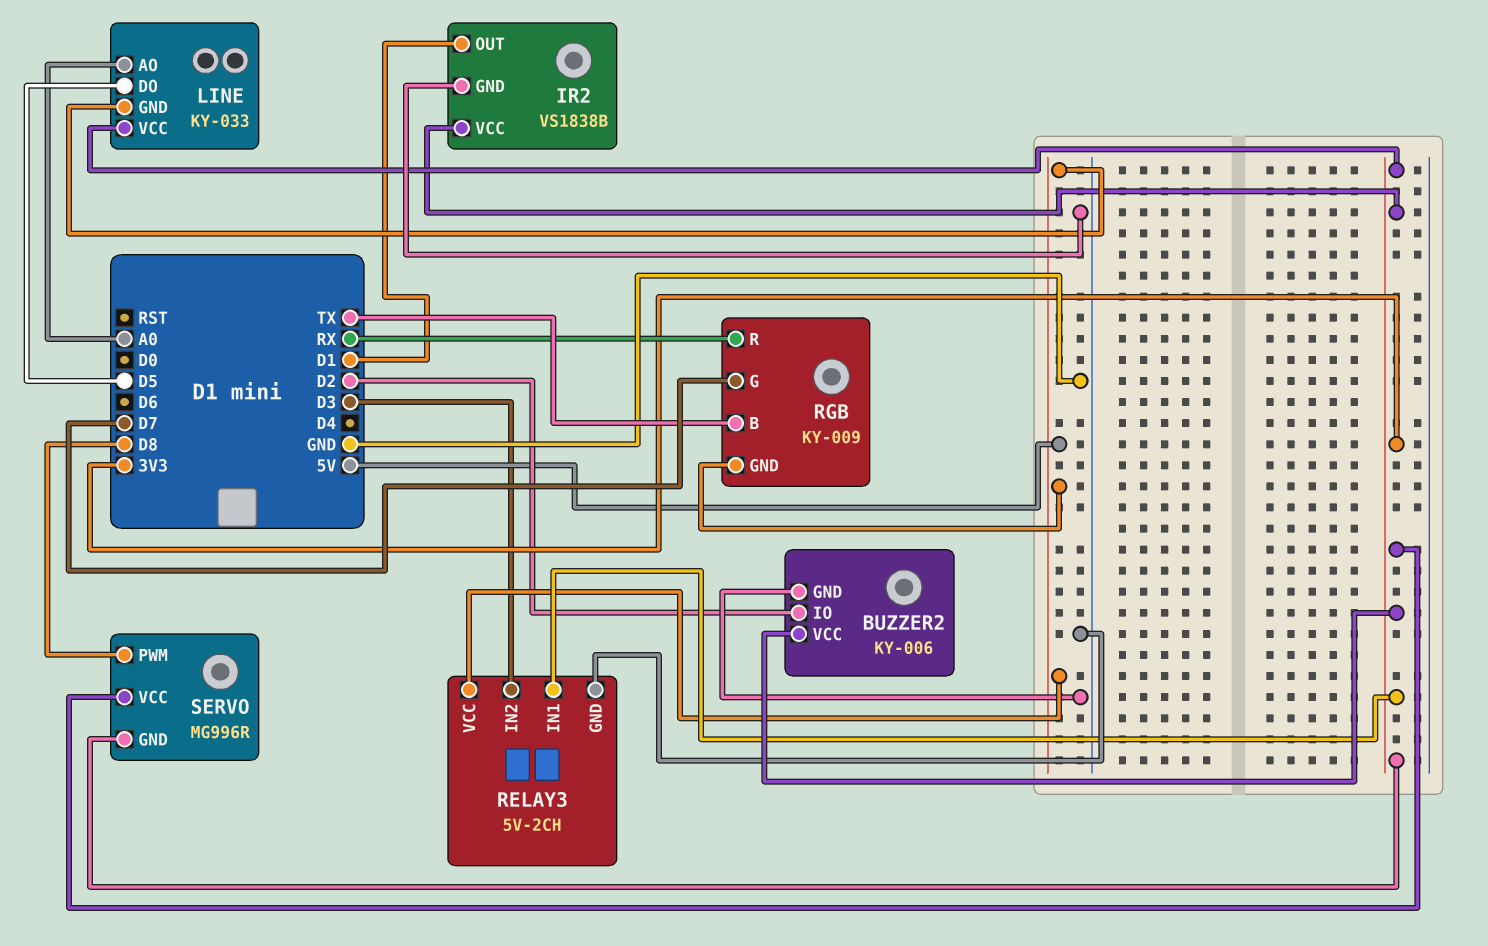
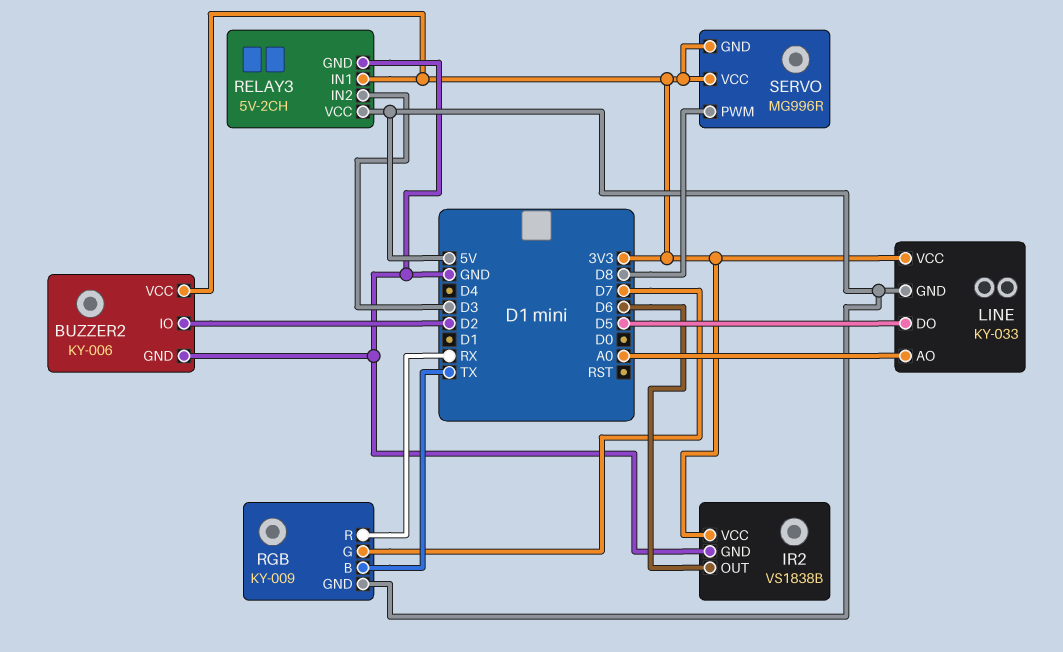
IR2 pin OUT: D1 -> D6

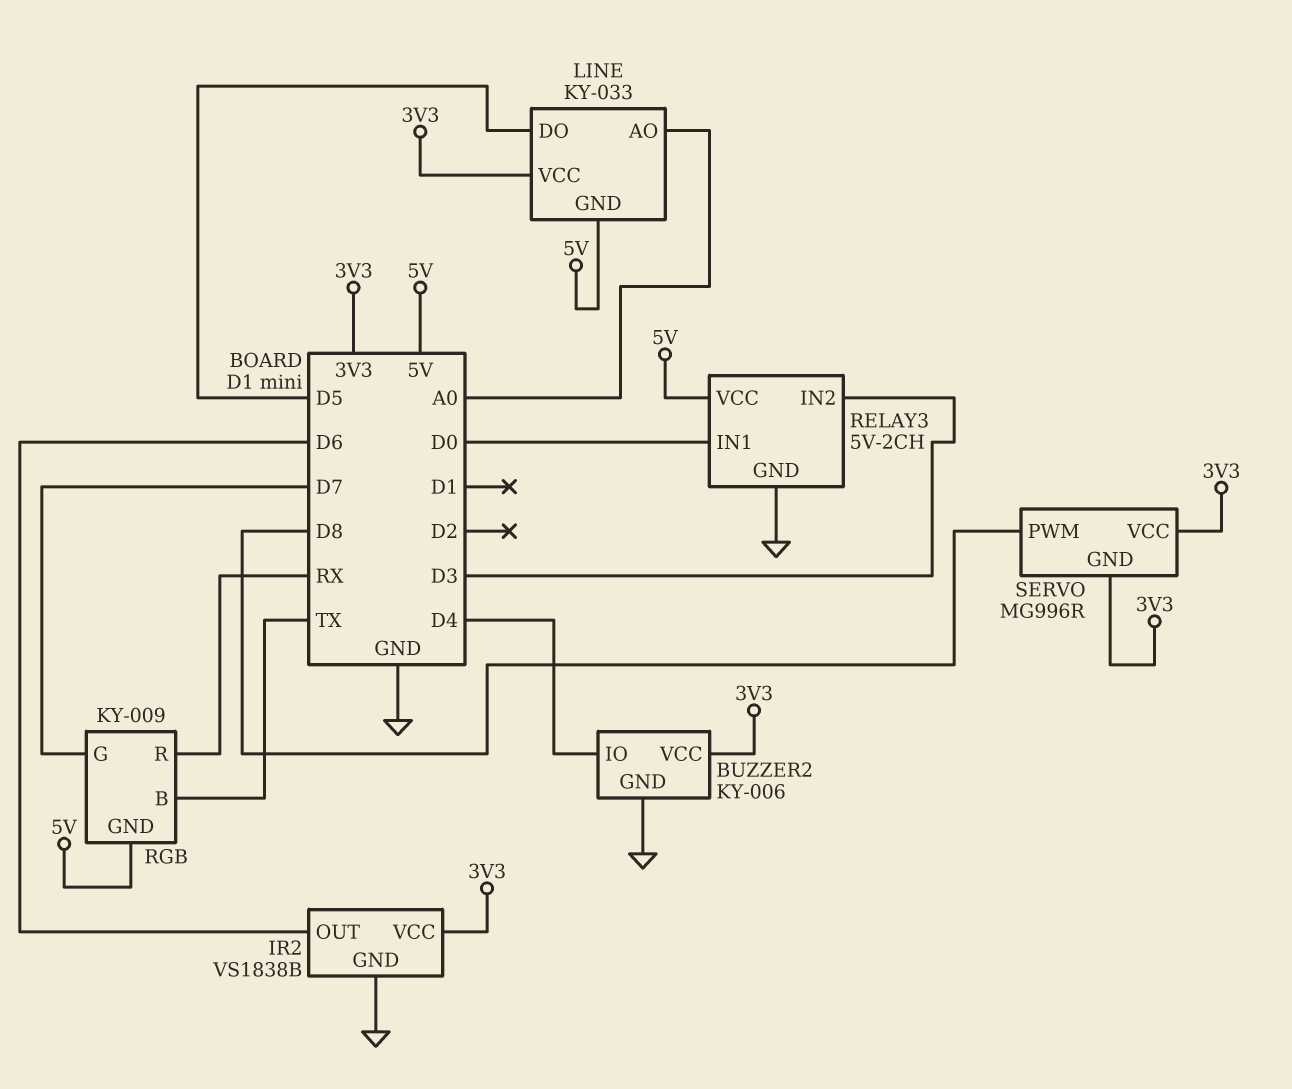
BUZZER2 pin IO: D2 -> D4
RELAY3 pin IN1: 3V3 -> D0

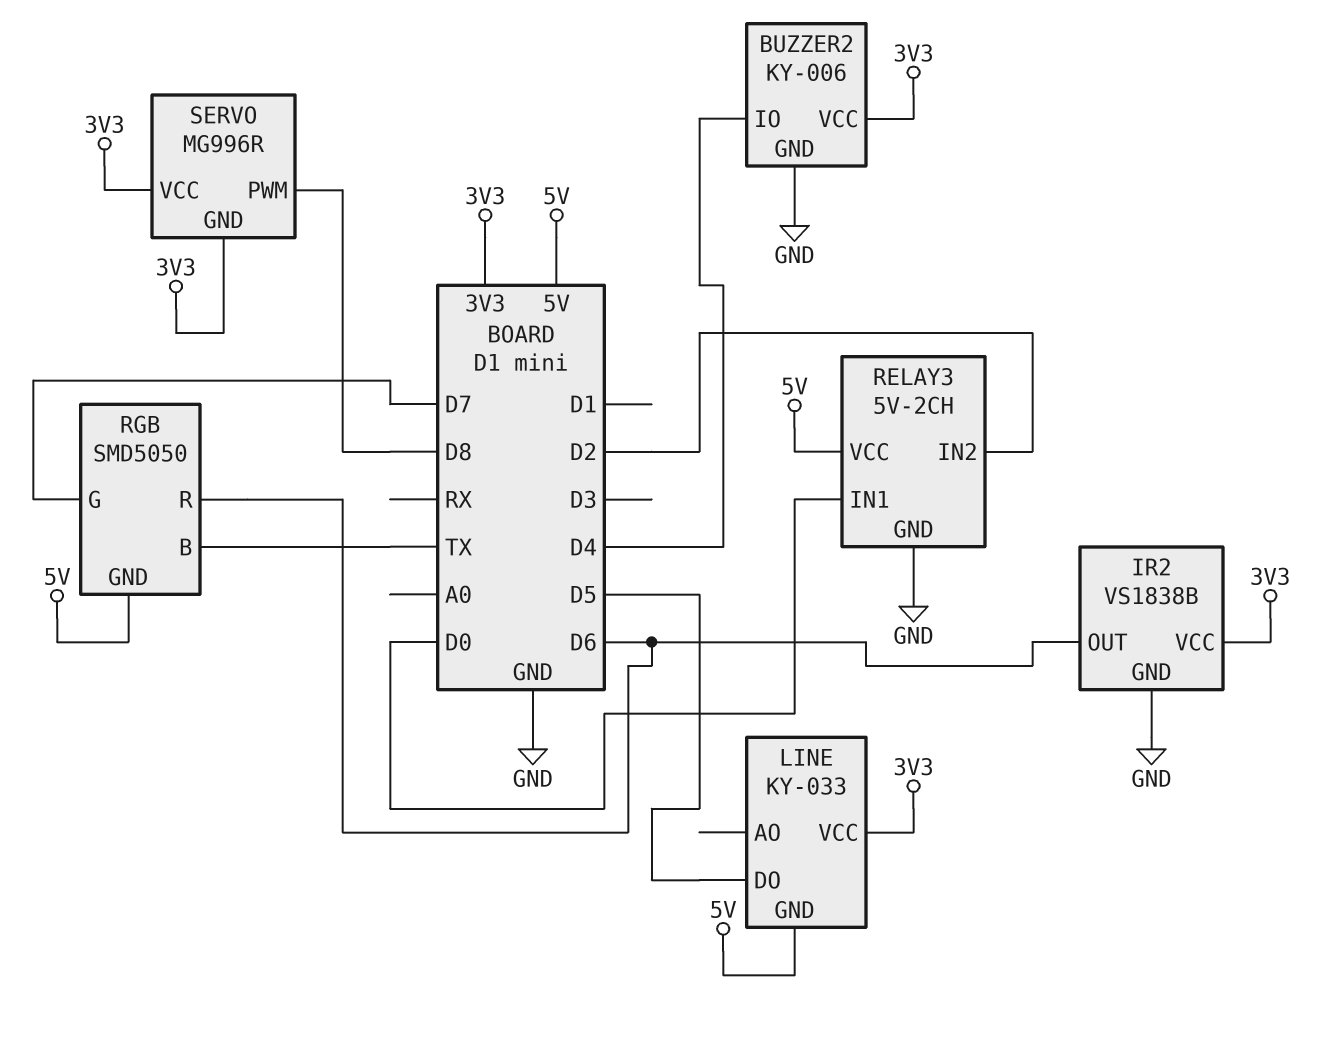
LINE pin AO: A0 -> none
RELAY3 pin IN2: D3 -> D2
RGB: KY-009 -> SMD5050
RGB pin R: RX -> D6

